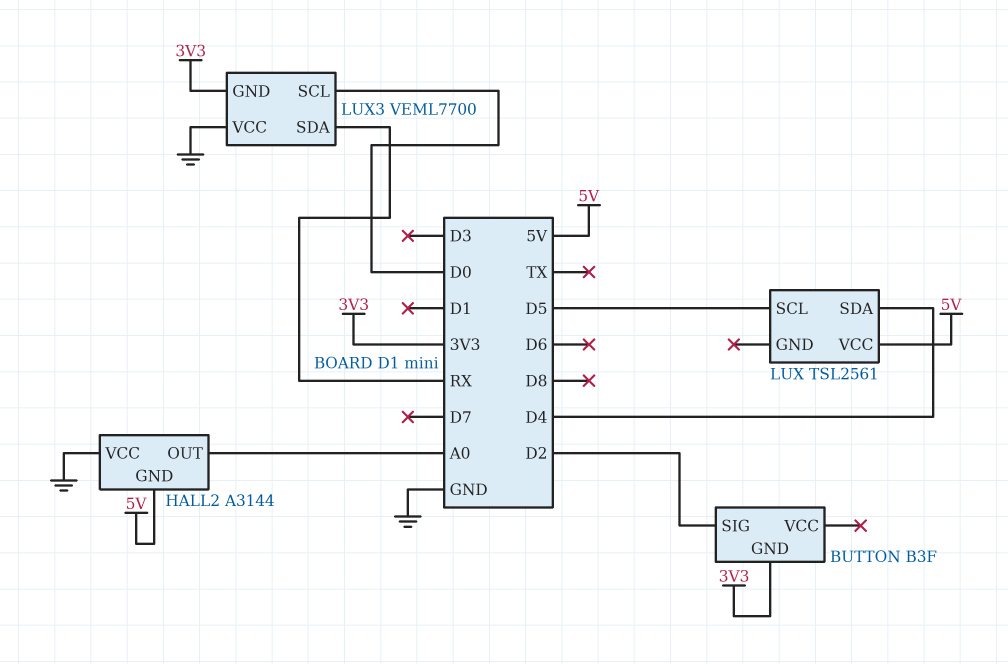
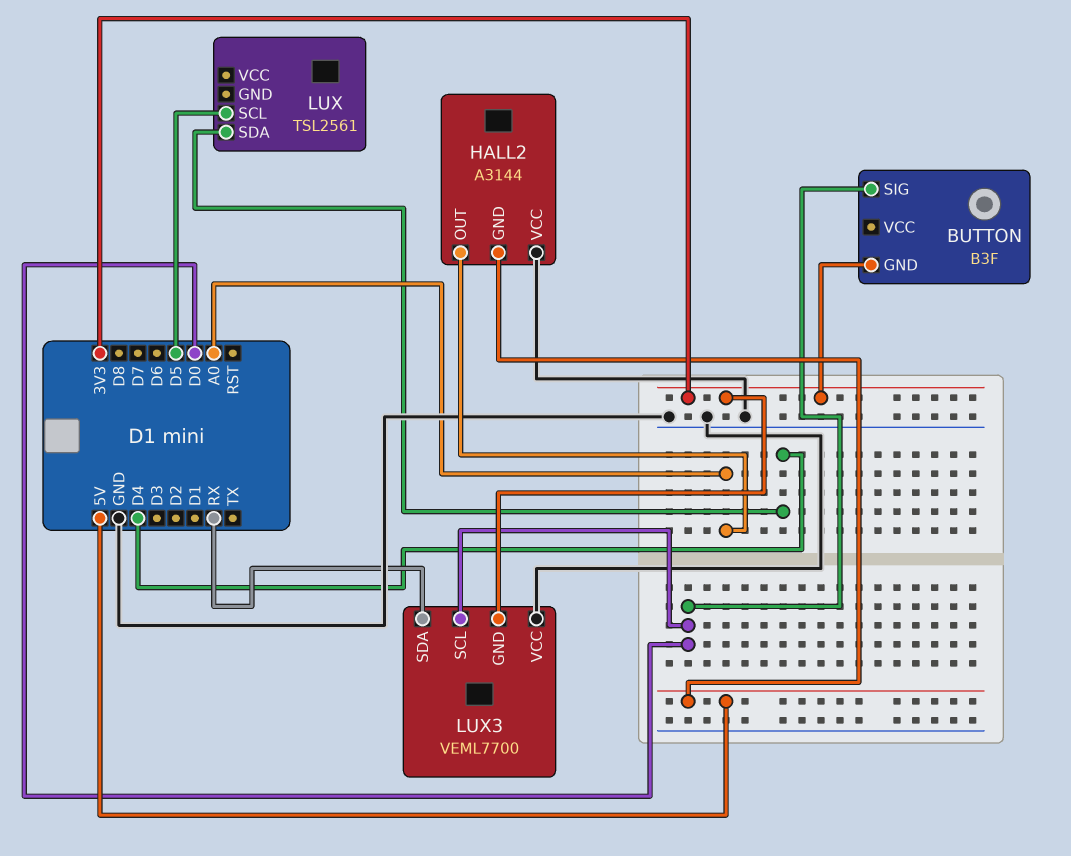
BUTTON pin SIG: D2 -> D0
LUX pin VCC: 5V -> none

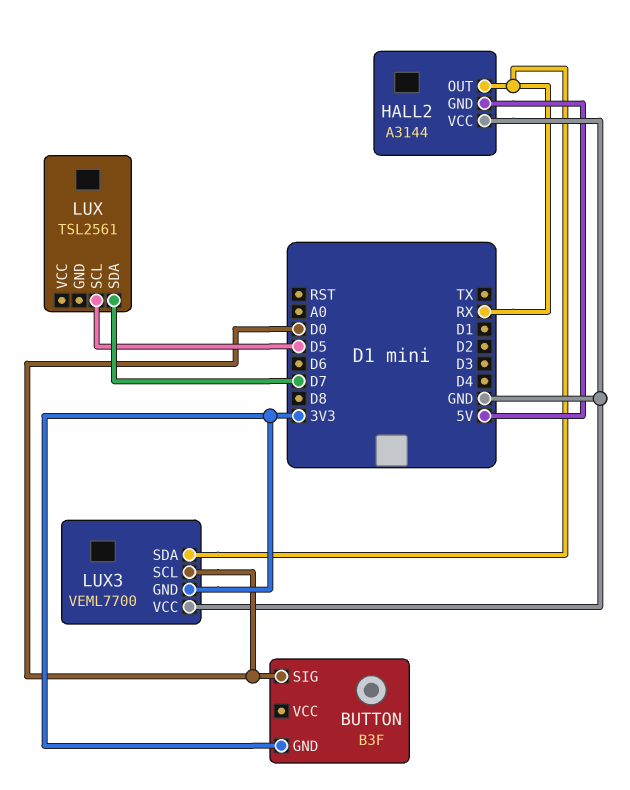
HALL2 pin OUT: A0 -> RX
LUX pin SDA: D4 -> D7

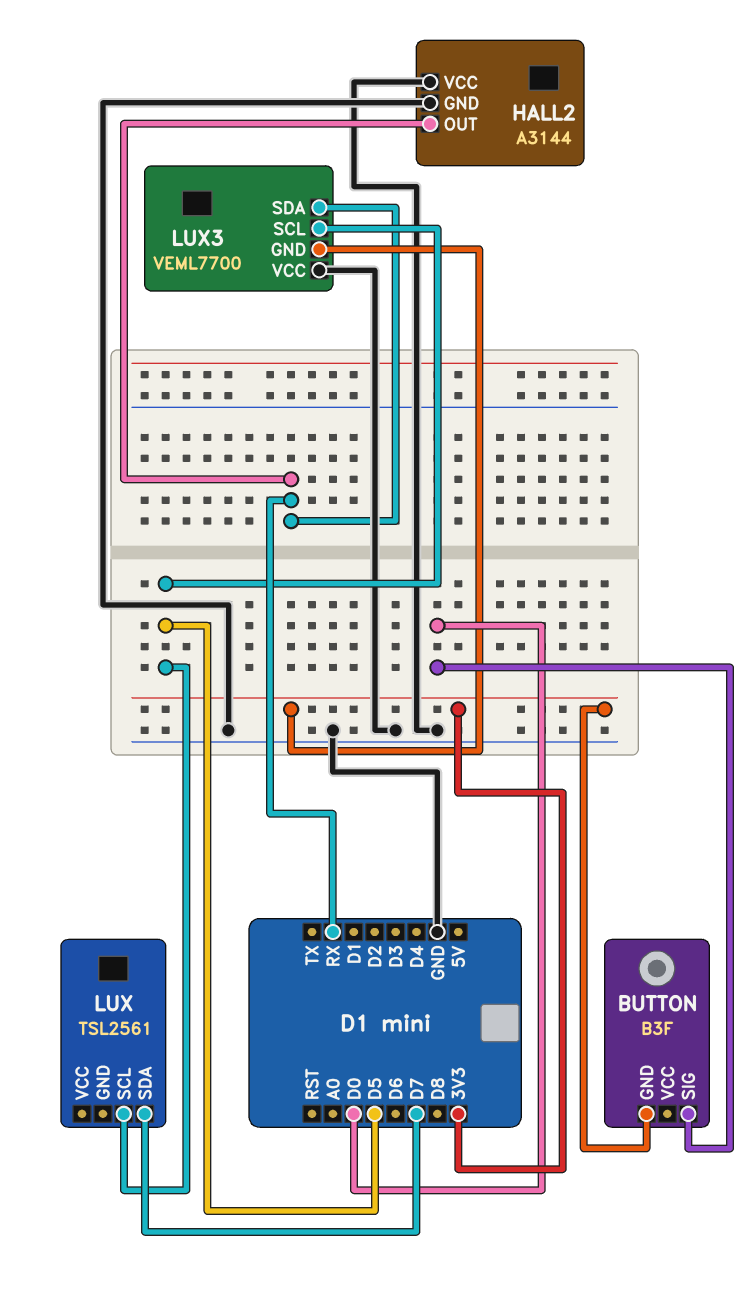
HALL2 pin GND: 5V -> GND
LUX3 pin SCL: D0 -> D5

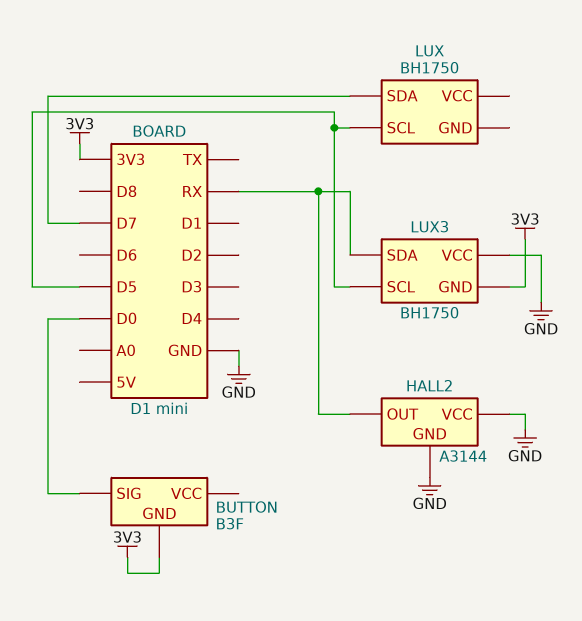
LUX: TSL2561 -> BH1750
LUX3: VEML7700 -> BH1750

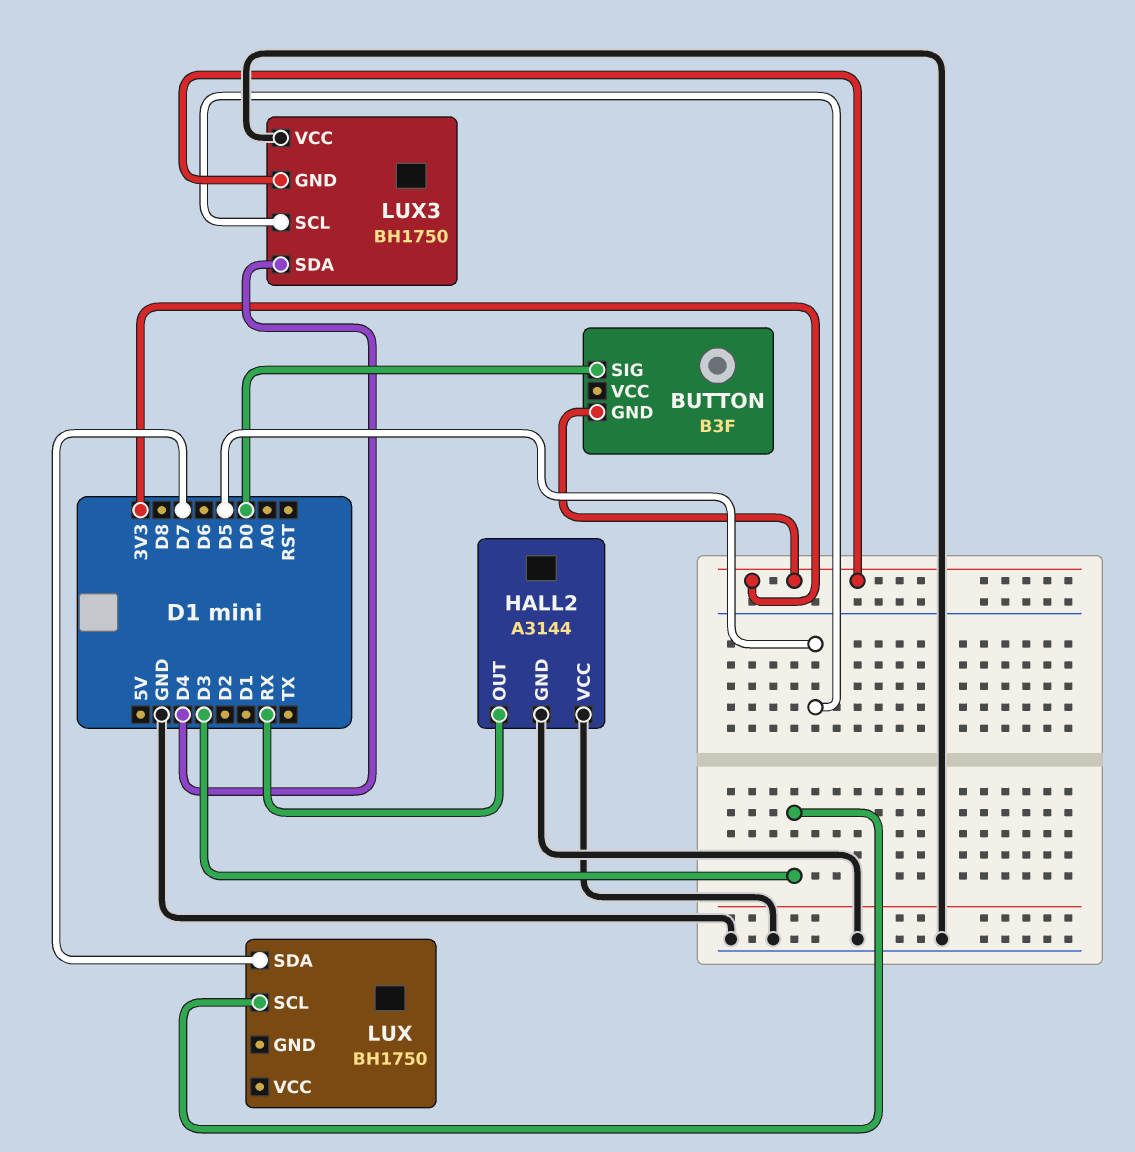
LUX pin SCL: D5 -> D3
LUX3 pin SDA: RX -> D4

